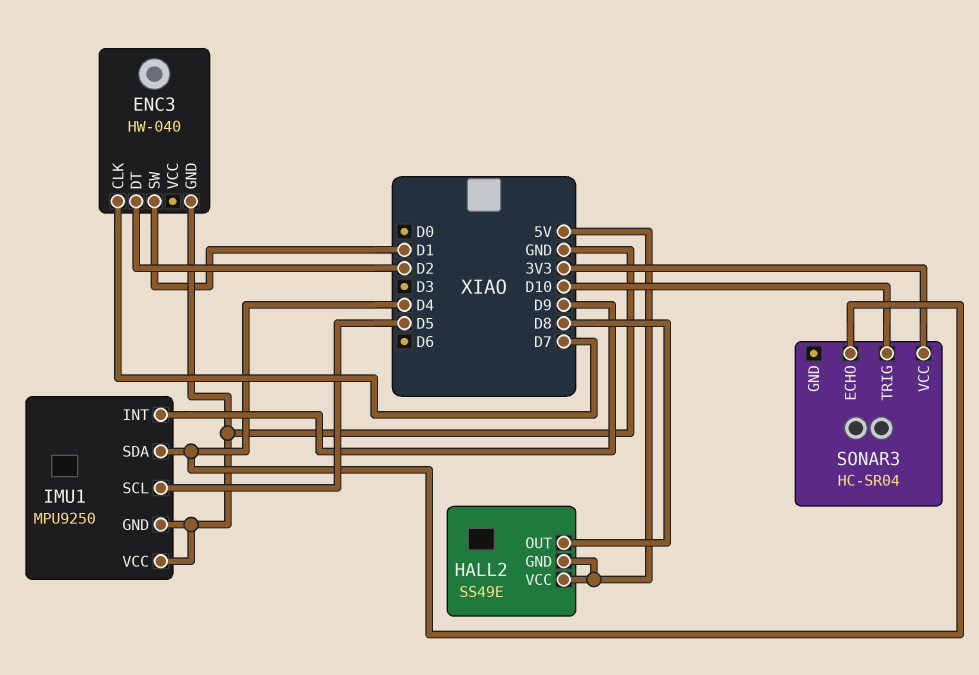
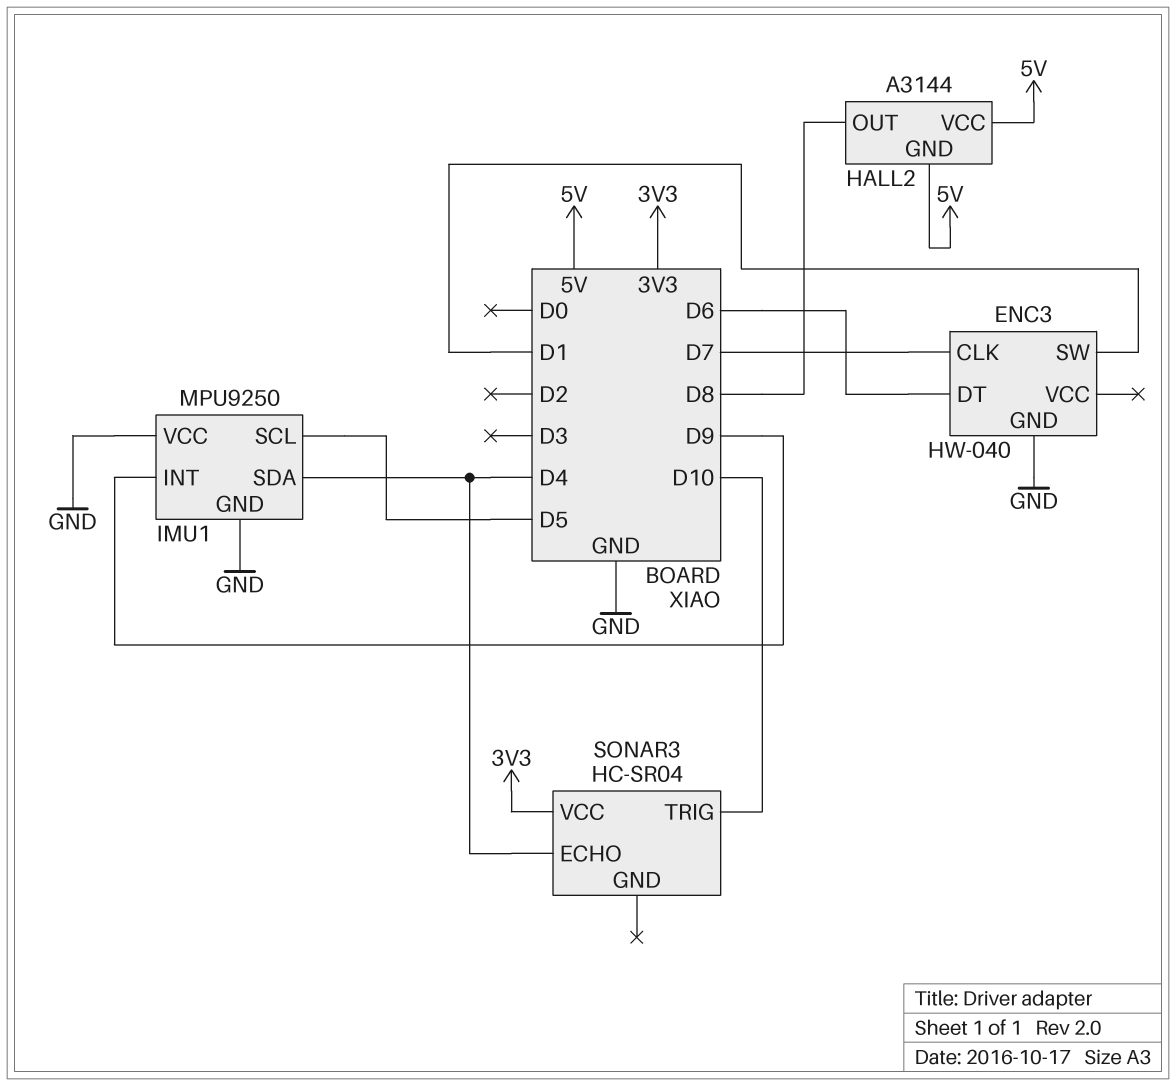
ENC3 pin DT: D2 -> D6
HALL2: SS49E -> A3144

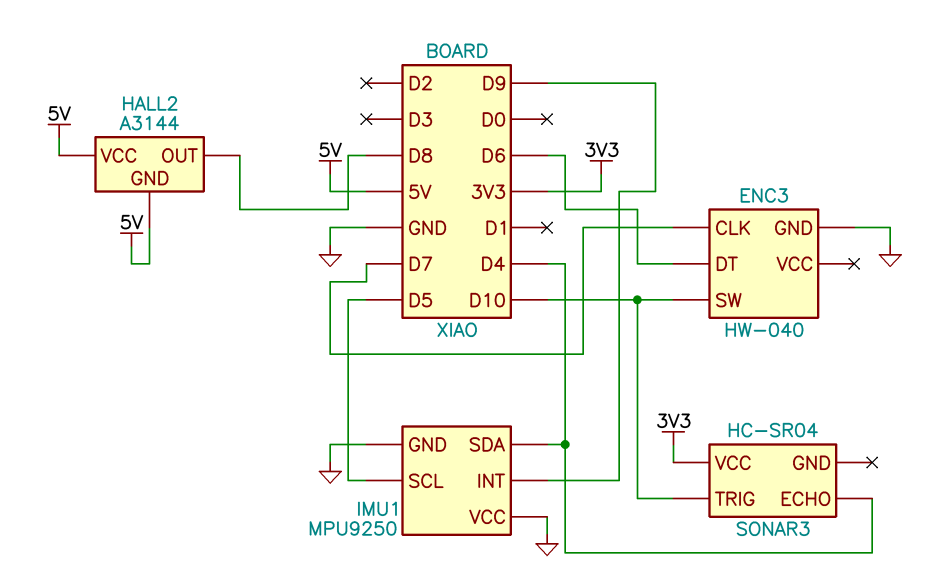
ENC3 pin SW: D1 -> D10

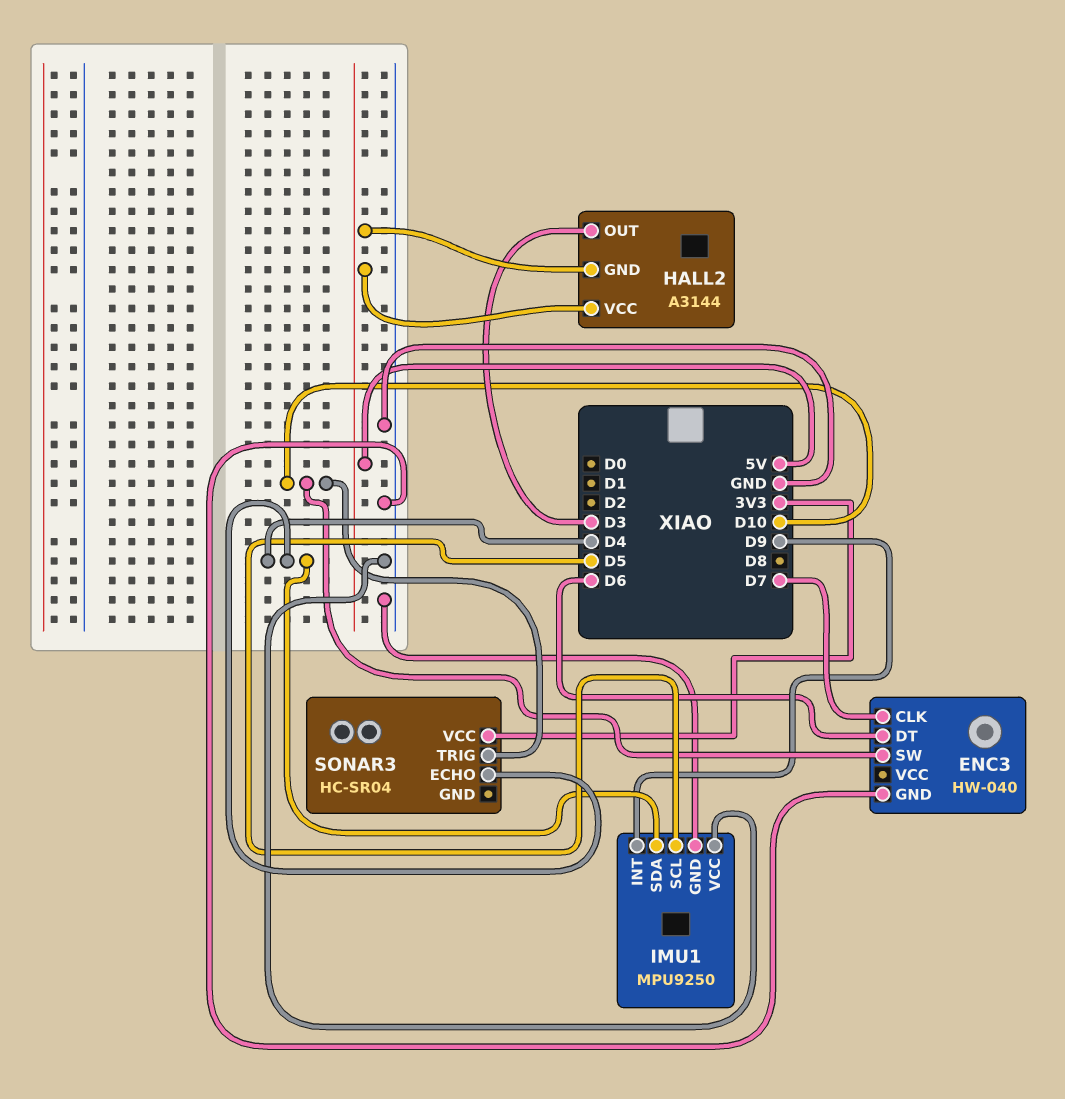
HALL2 pin OUT: D8 -> D3

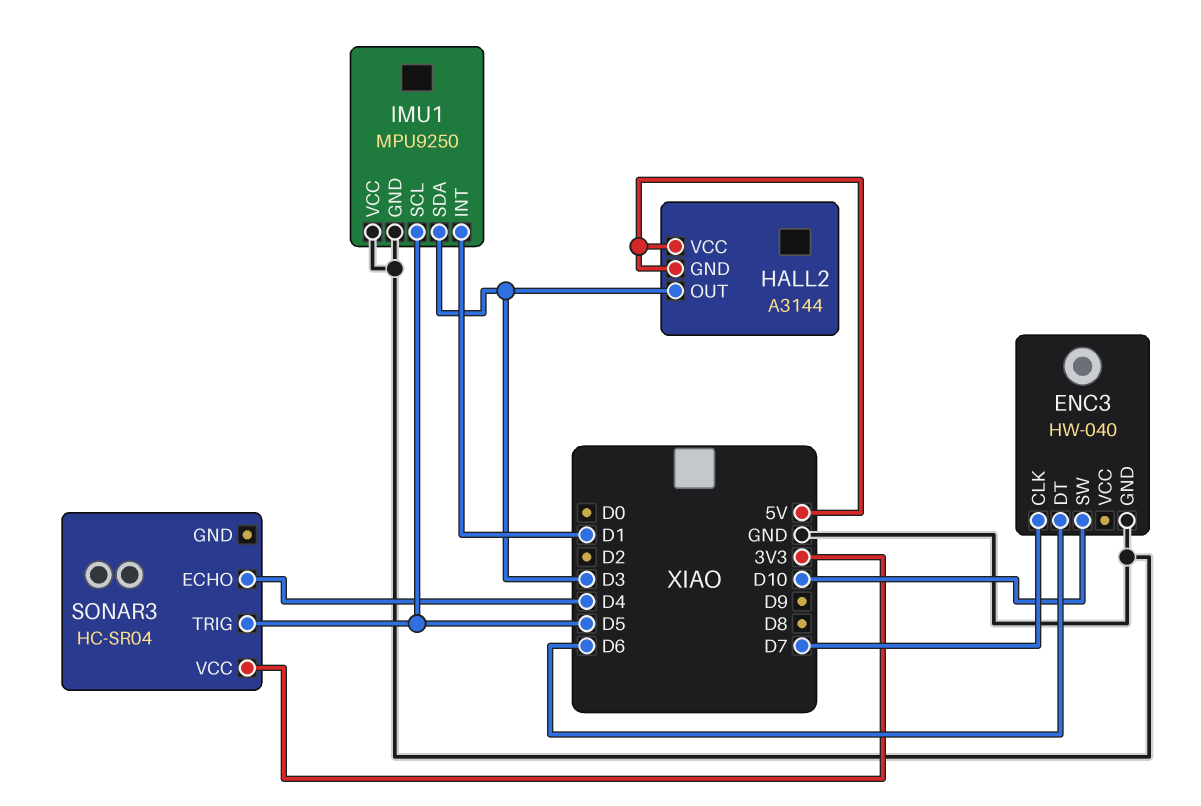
IMU1 pin INT: D9 -> D1
IMU1 pin SDA: D4 -> D3
SONAR3 pin TRIG: D10 -> D5

